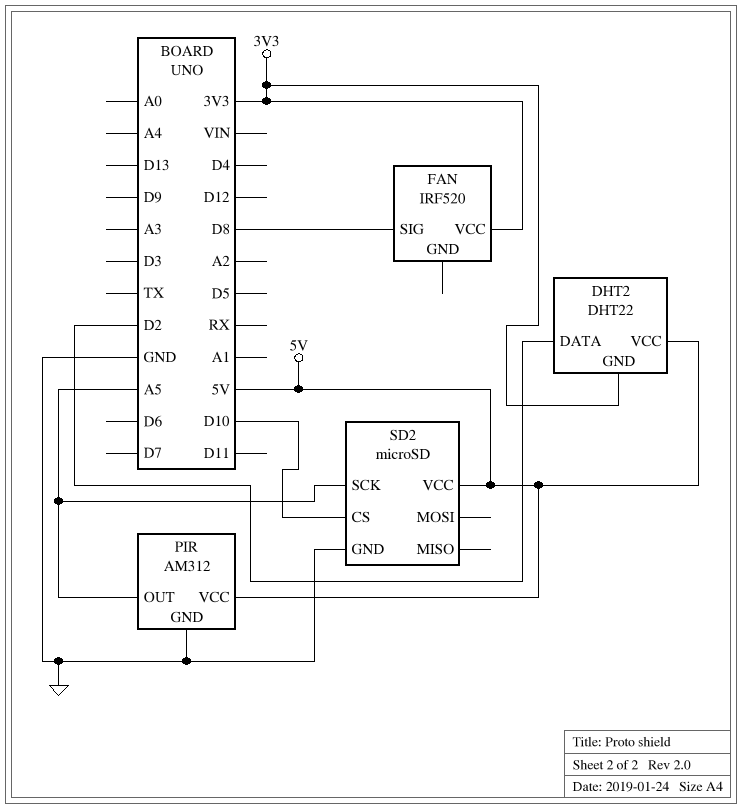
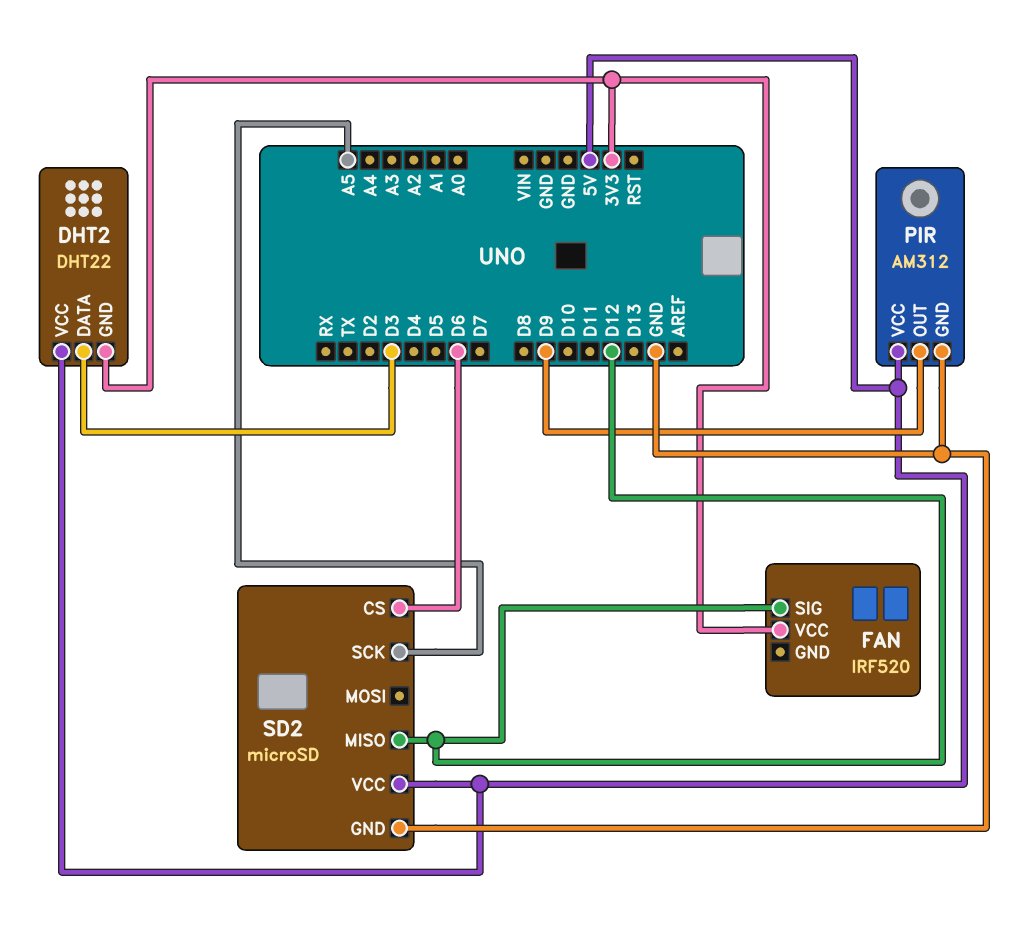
DHT2 pin DATA: D2 -> D3
FAN pin SIG: D8 -> D12
PIR pin OUT: A5 -> D9
SD2 pin CS: D10 -> D6
SD2 pin MISO: none -> D12

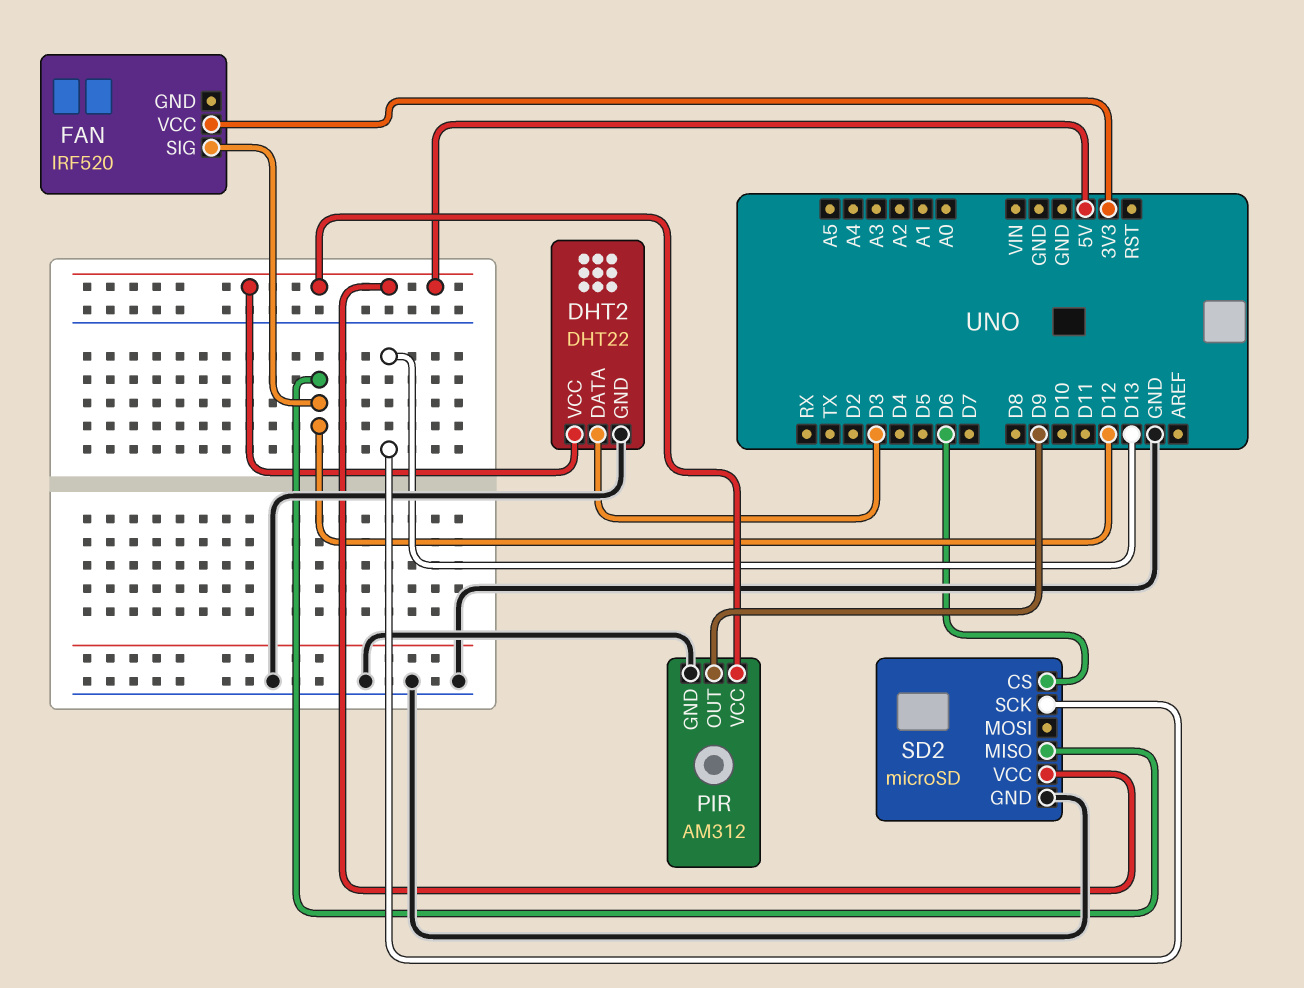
DHT2 pin GND: 3V3 -> GND
SD2 pin SCK: A5 -> D13

